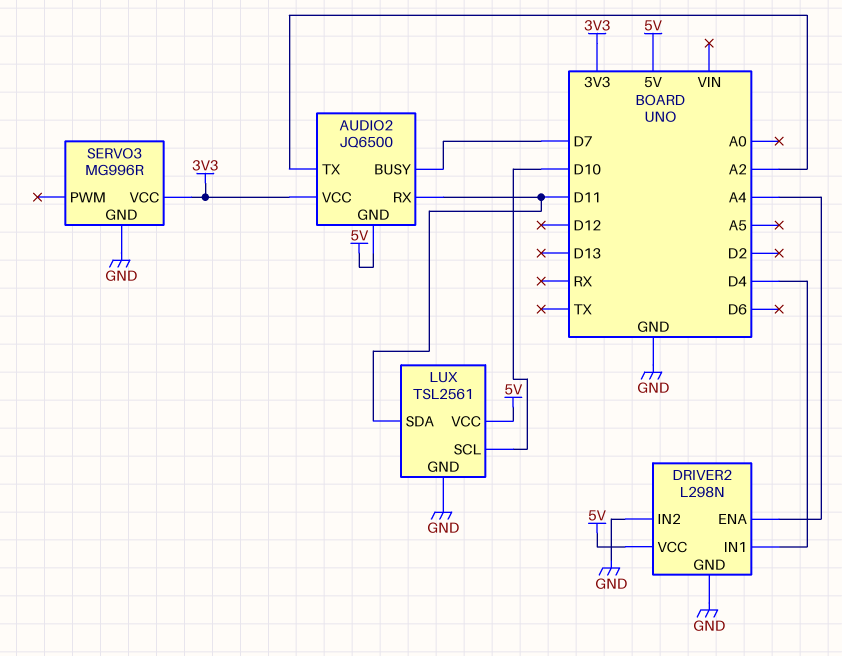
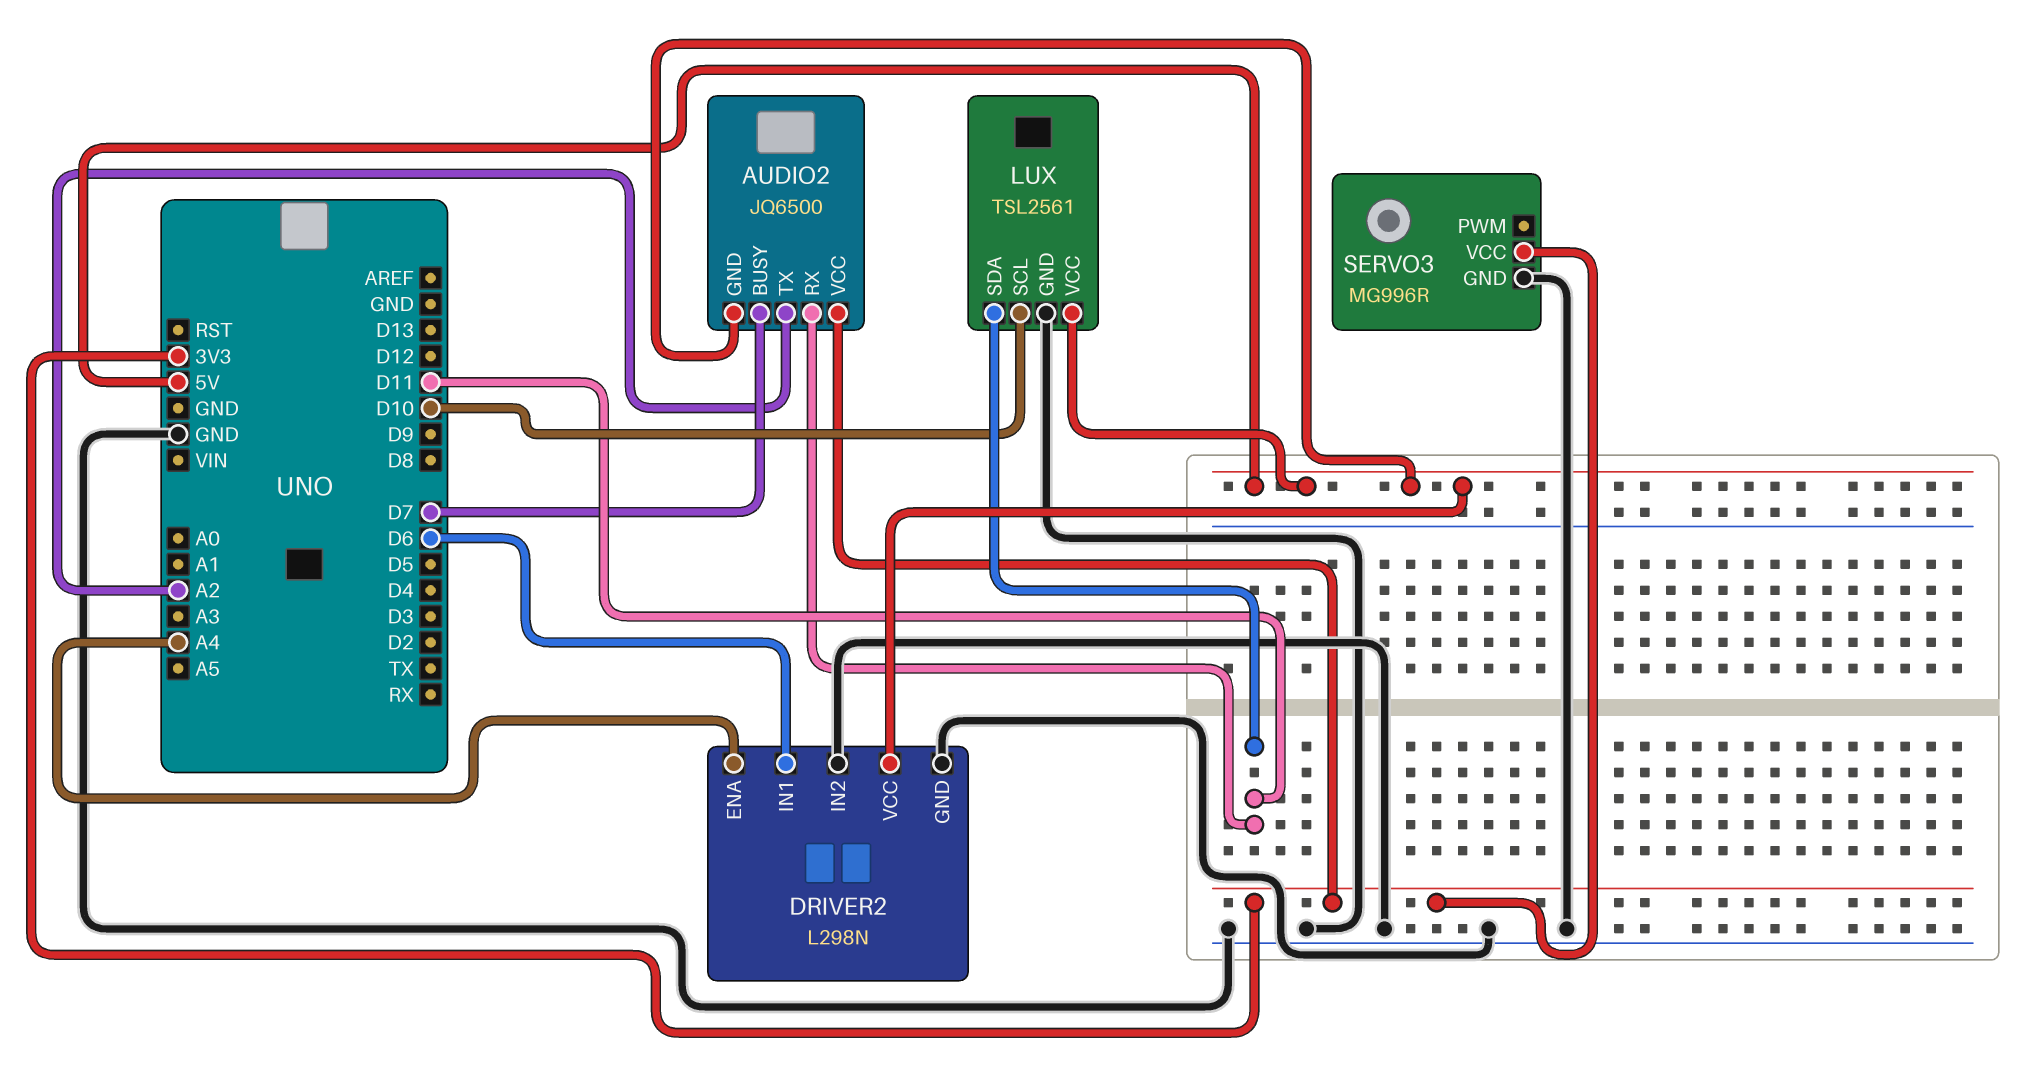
DRIVER2 pin IN1: D4 -> D6

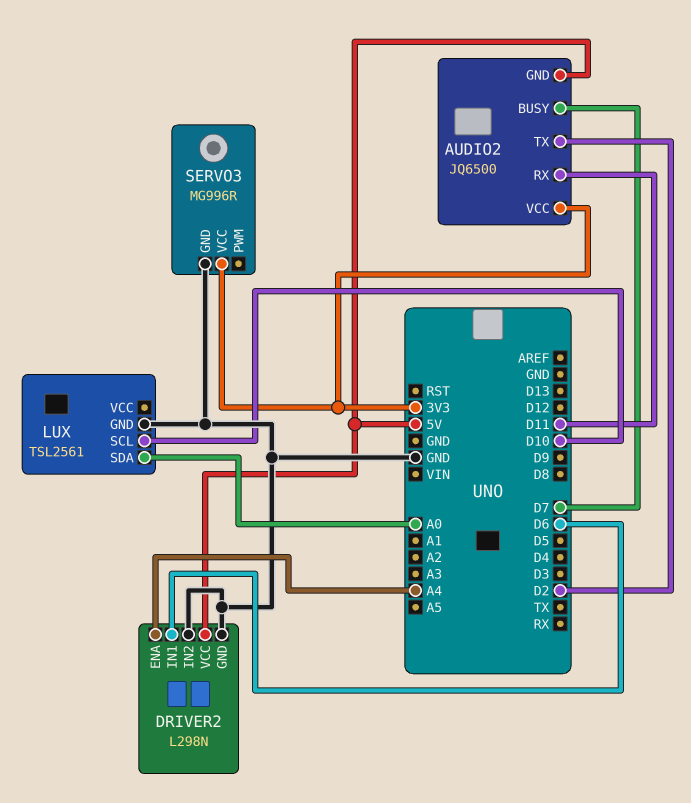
AUDIO2 pin TX: A2 -> D2
LUX pin SDA: D11 -> A0
LUX pin VCC: 5V -> none

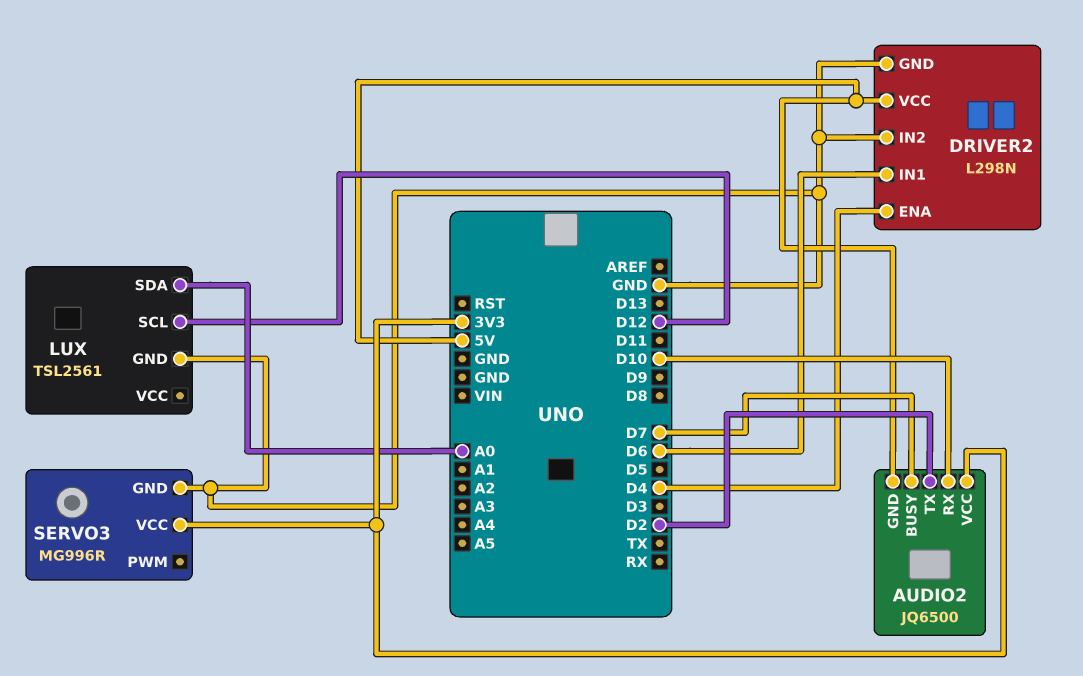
AUDIO2 pin RX: D11 -> D10
DRIVER2 pin ENA: A4 -> D4
LUX pin SCL: D10 -> D12

